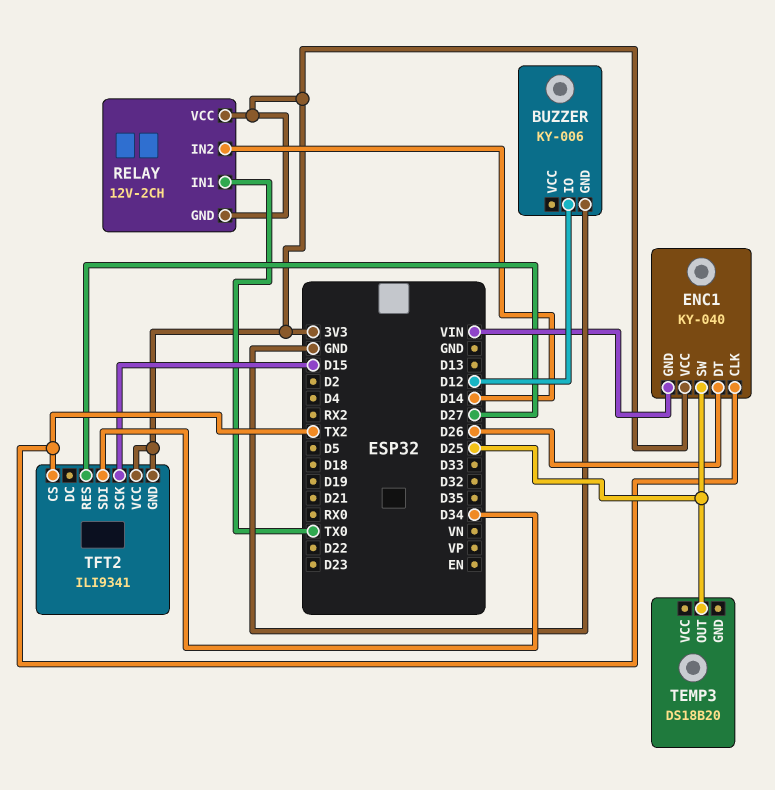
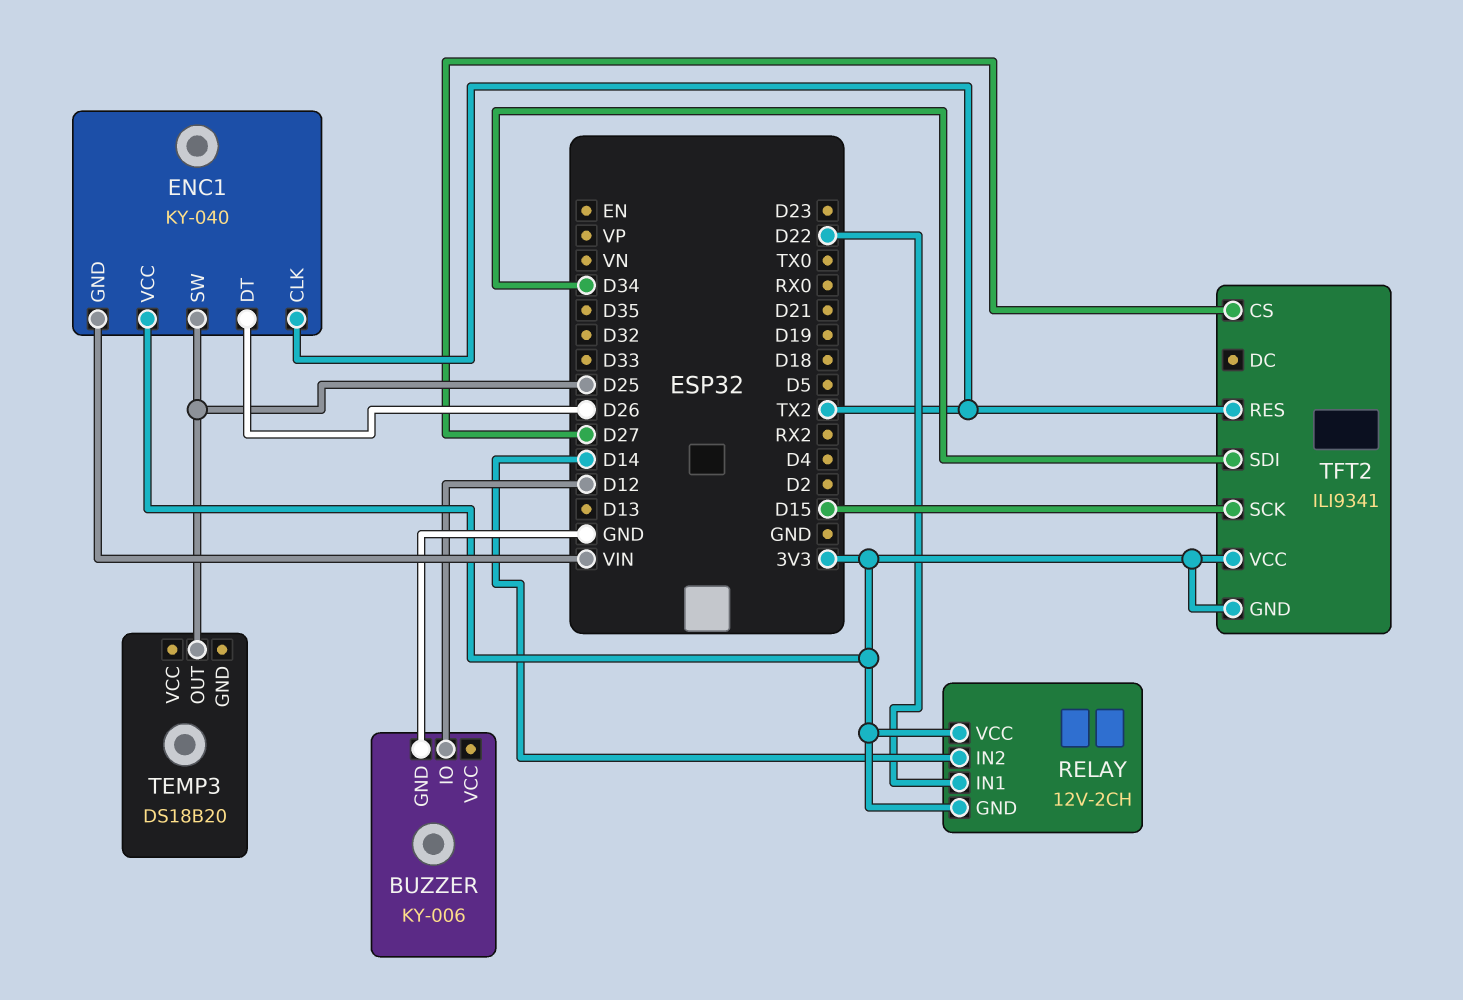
RELAY pin IN1: TX0 -> D22
TFT2 pin CS: TX2 -> D27
TFT2 pin RES: D27 -> TX2

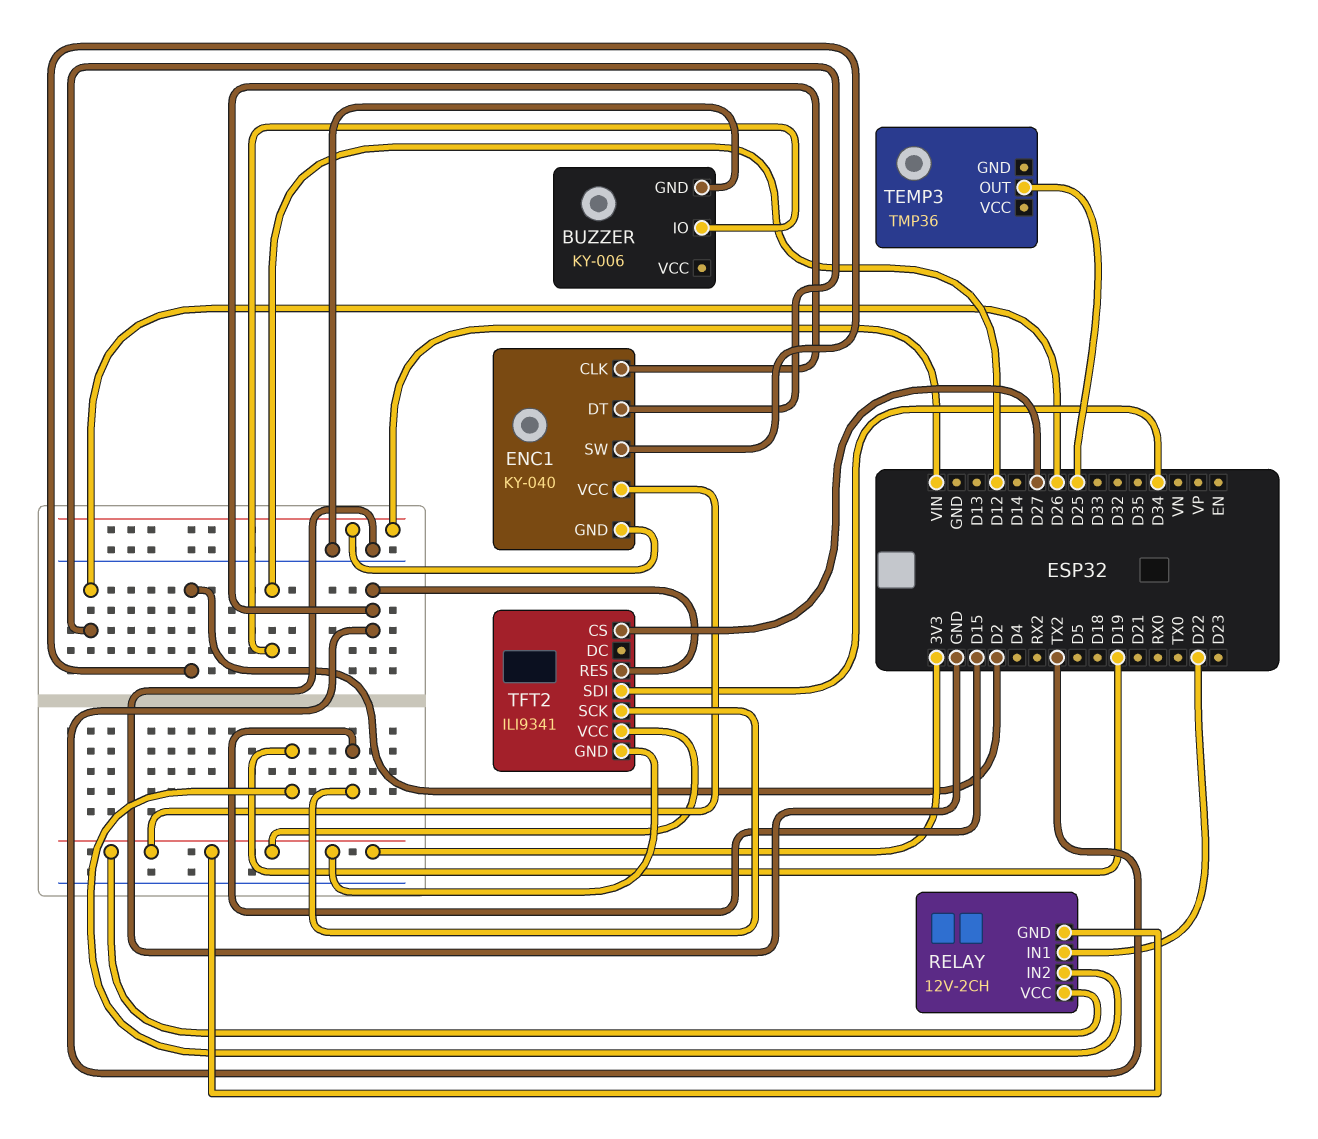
ENC1 pin SW: D25 -> D2
RELAY pin IN2: D14 -> D19
TEMP3: DS18B20 -> TMP36

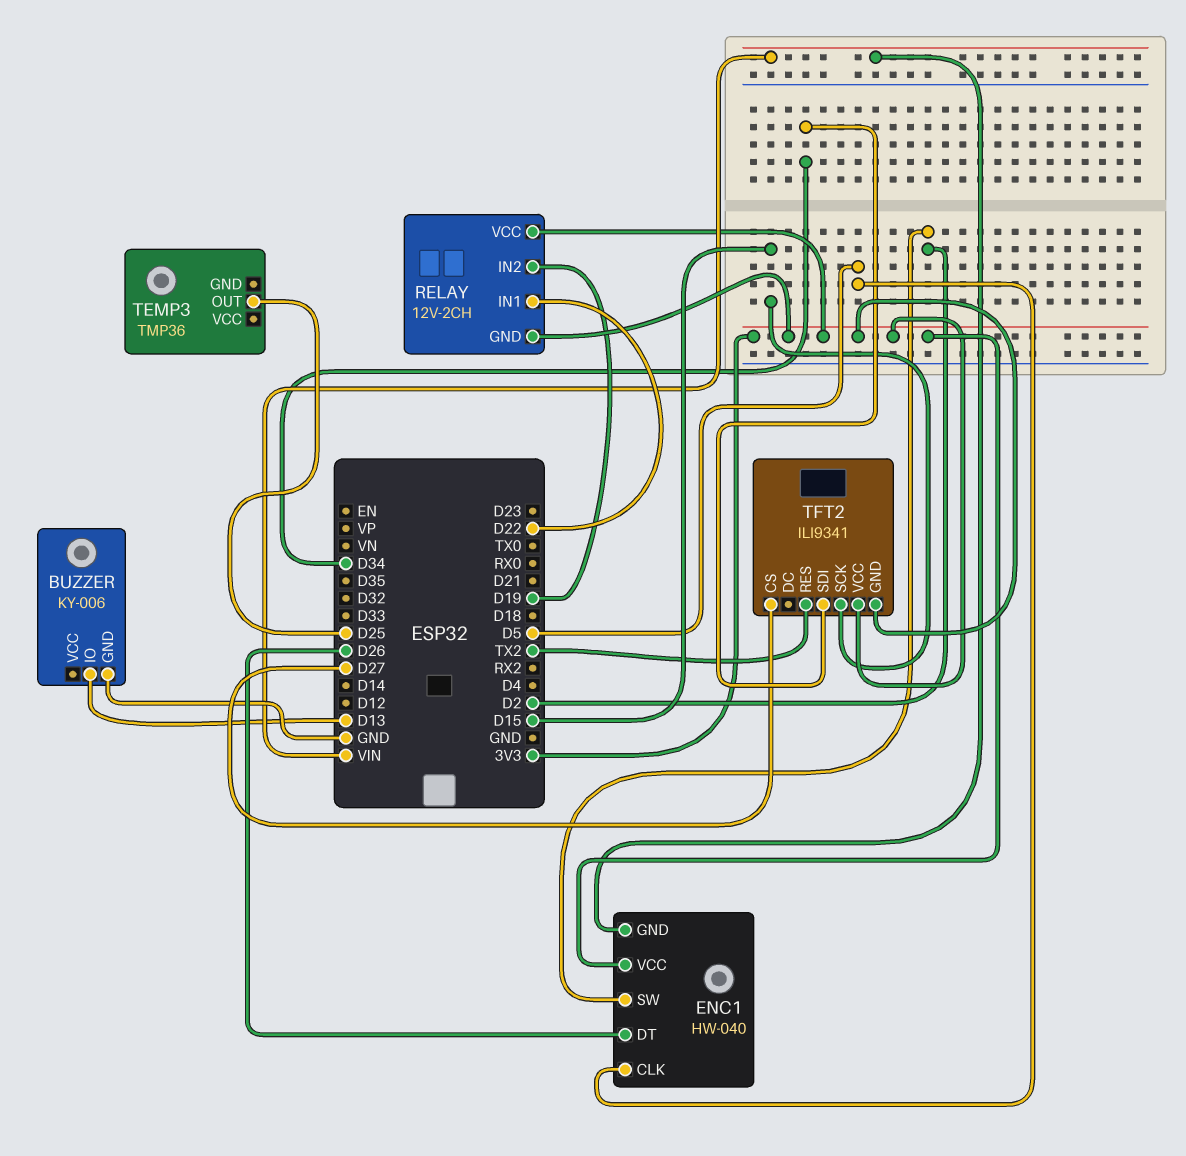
BUZZER pin IO: D12 -> D13
ENC1: KY-040 -> HW-040
ENC1 pin CLK: TX2 -> D5

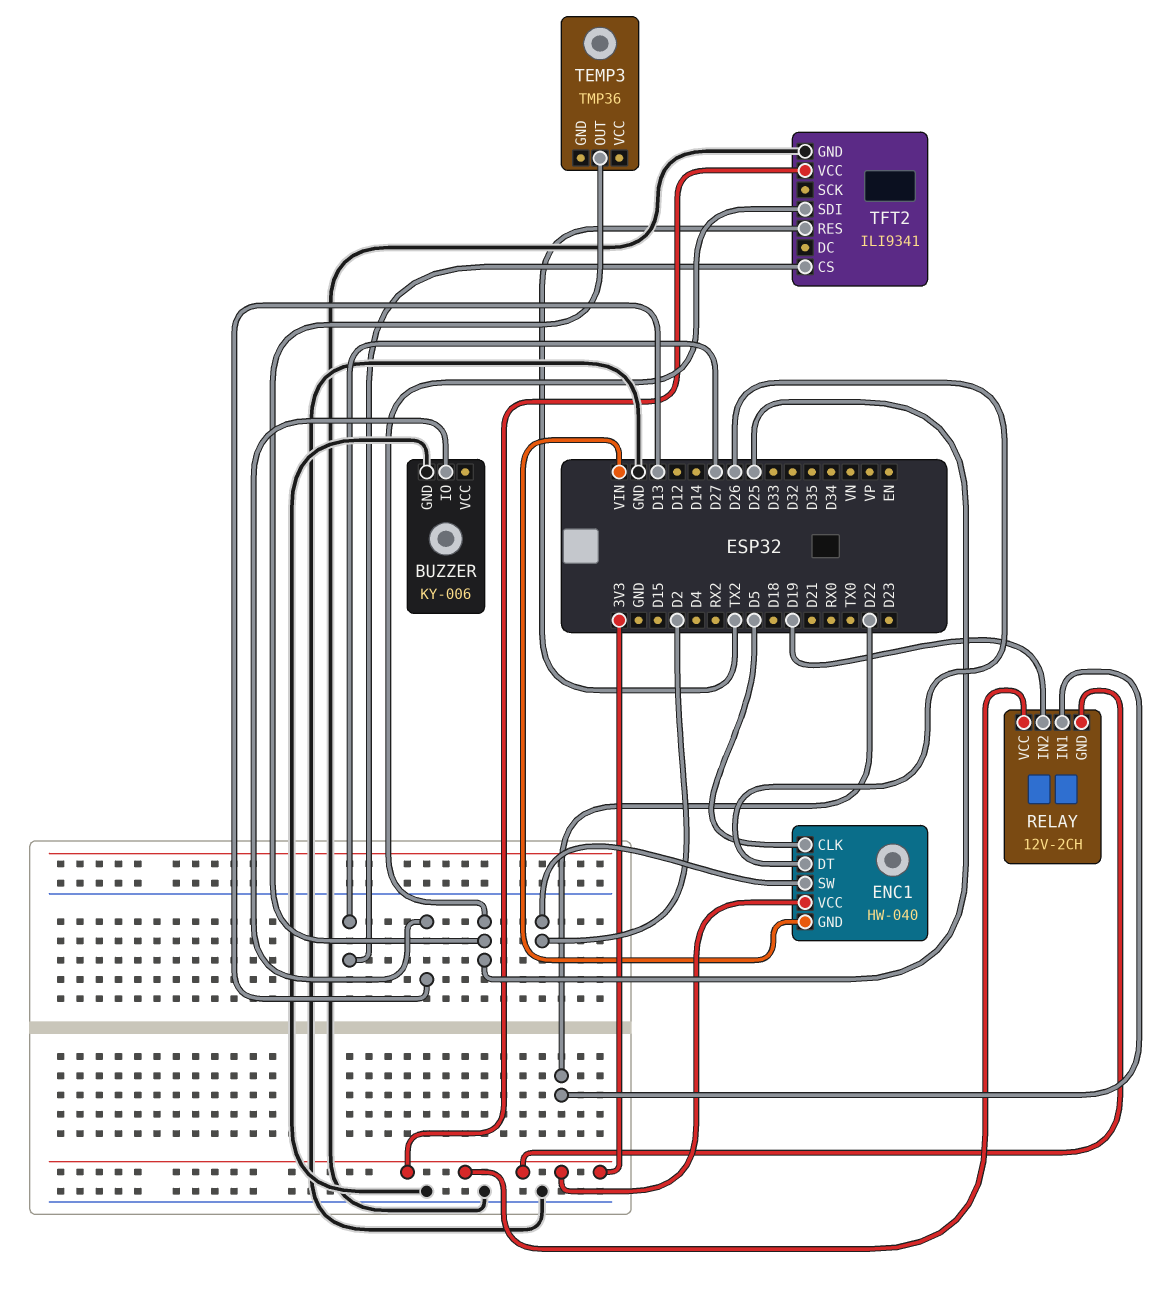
TFT2 pin GND: 3V3 -> GND
TFT2 pin SCK: D15 -> none
TFT2 pin SDI: D34 -> D25

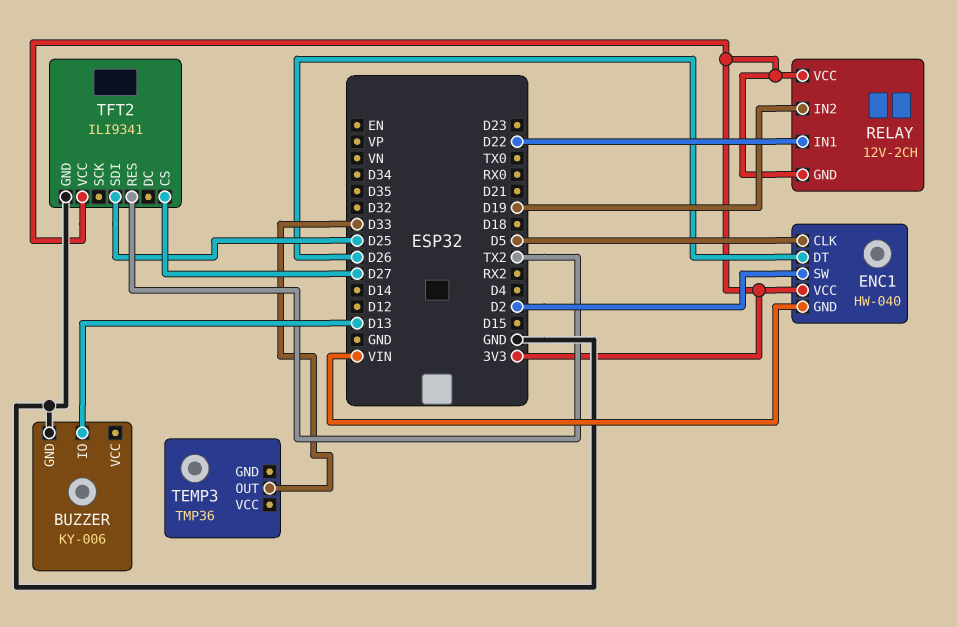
TEMP3 pin OUT: D25 -> D33

